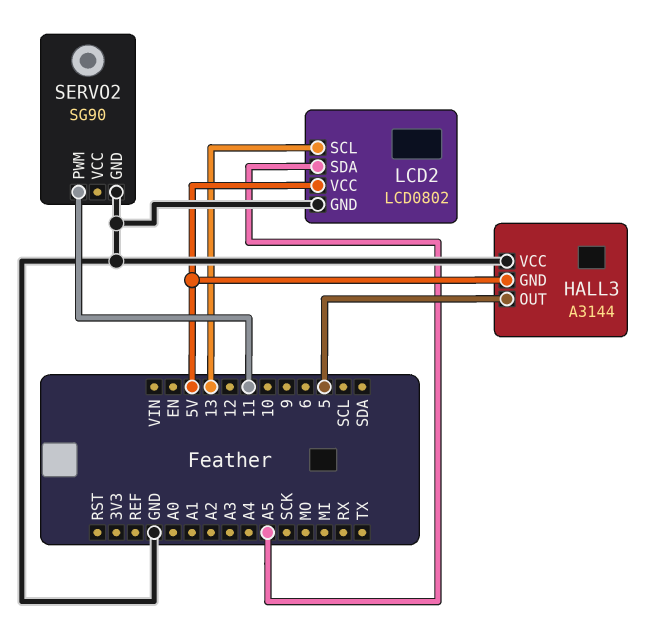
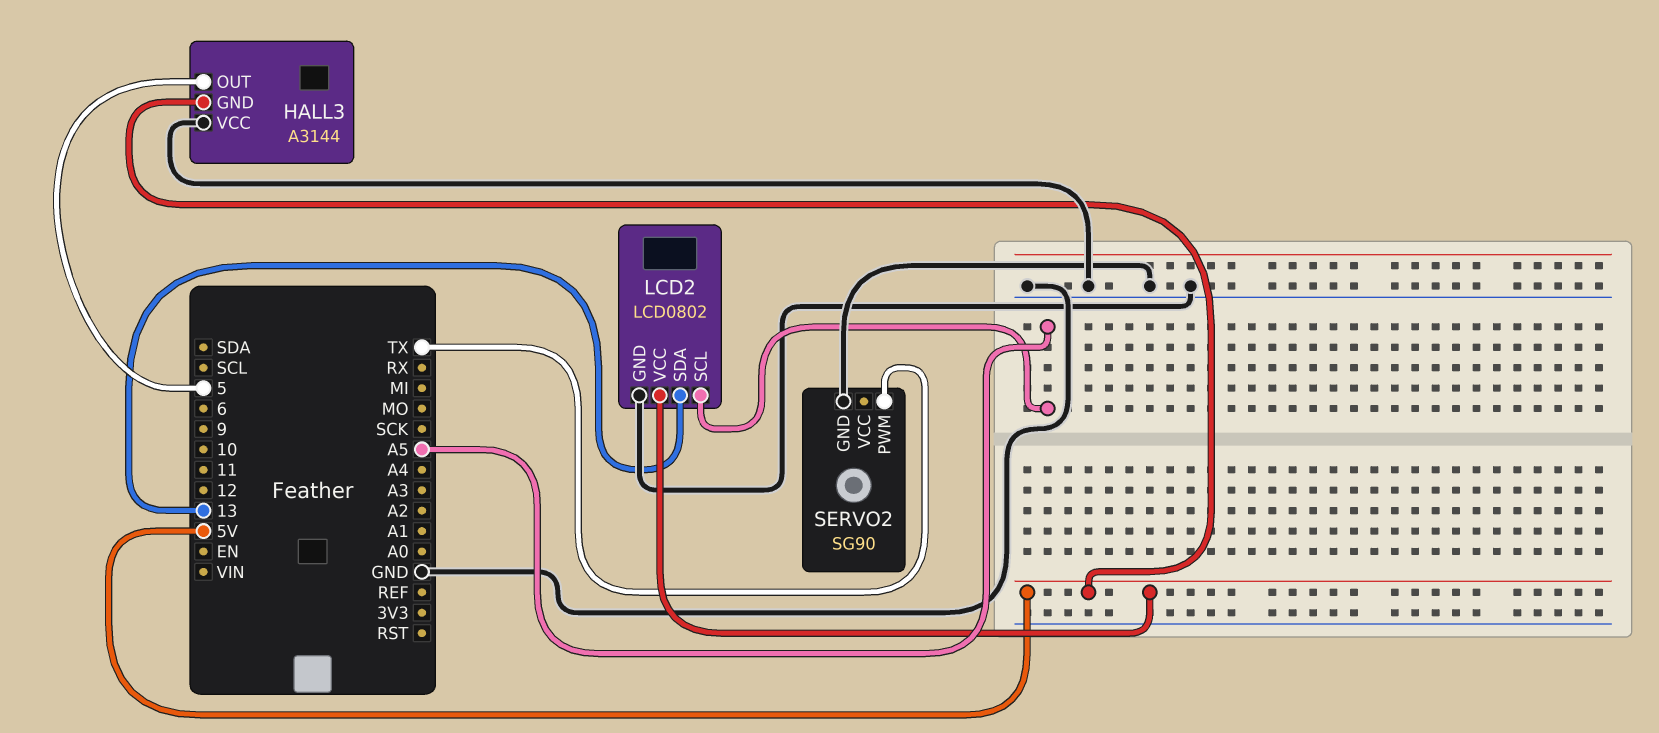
LCD2 pin SCL: 13 -> A5
LCD2 pin SDA: A5 -> 13
SERVO2 pin PWM: 11 -> TX

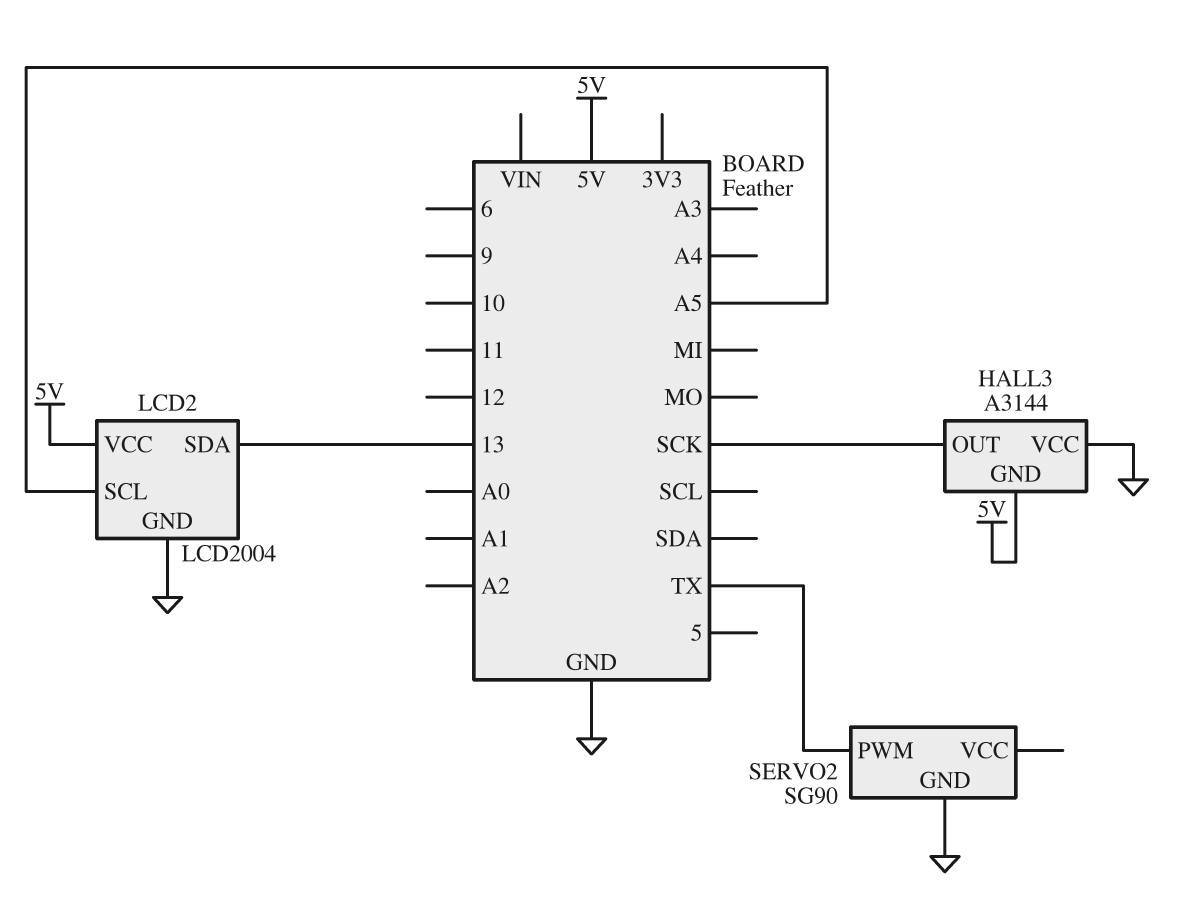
HALL3 pin OUT: 5 -> SCK
LCD2: LCD0802 -> LCD2004

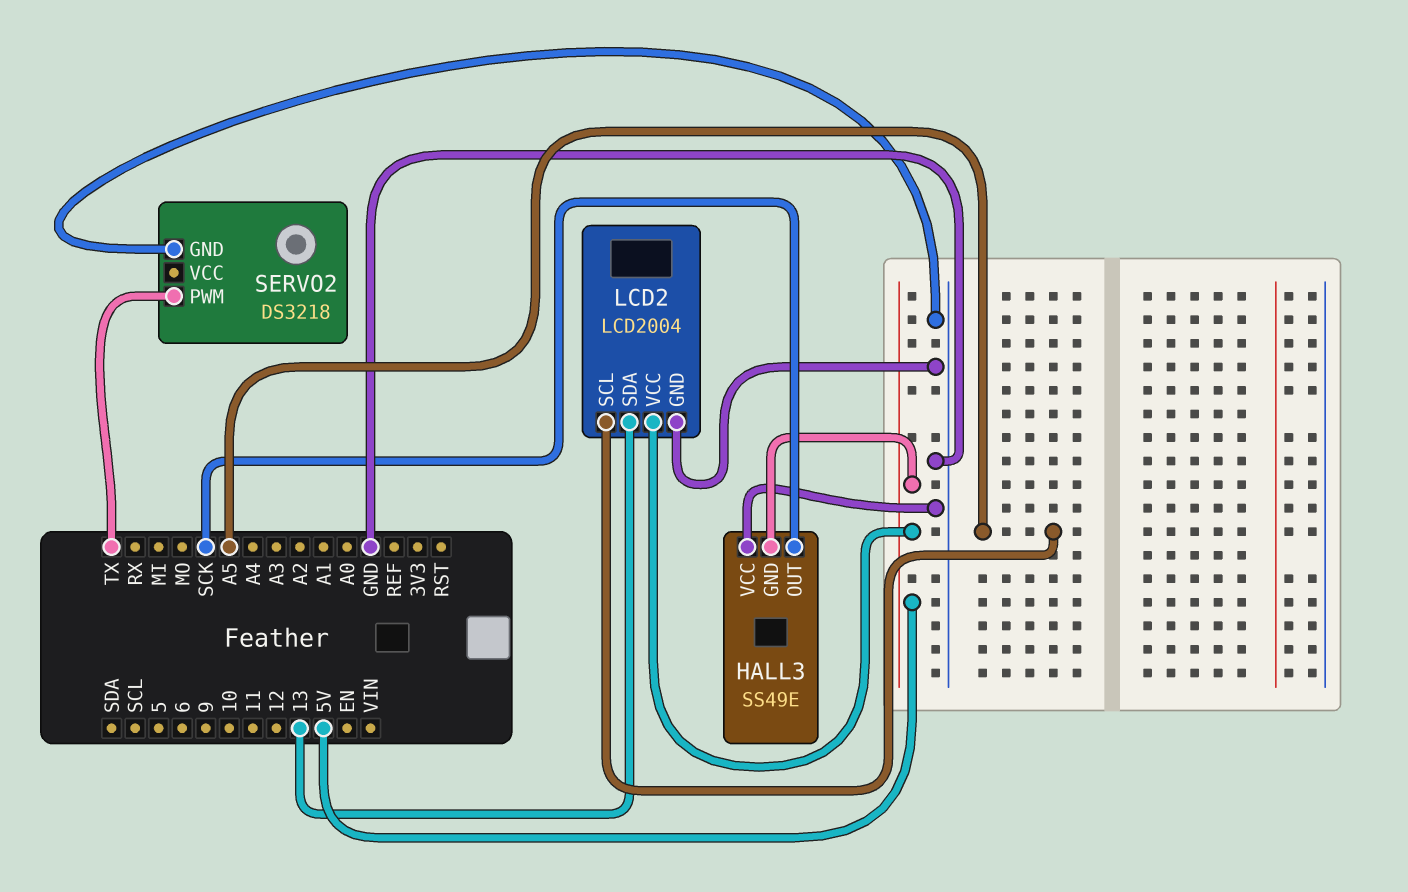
HALL3: A3144 -> SS49E
SERVO2: SG90 -> DS3218

